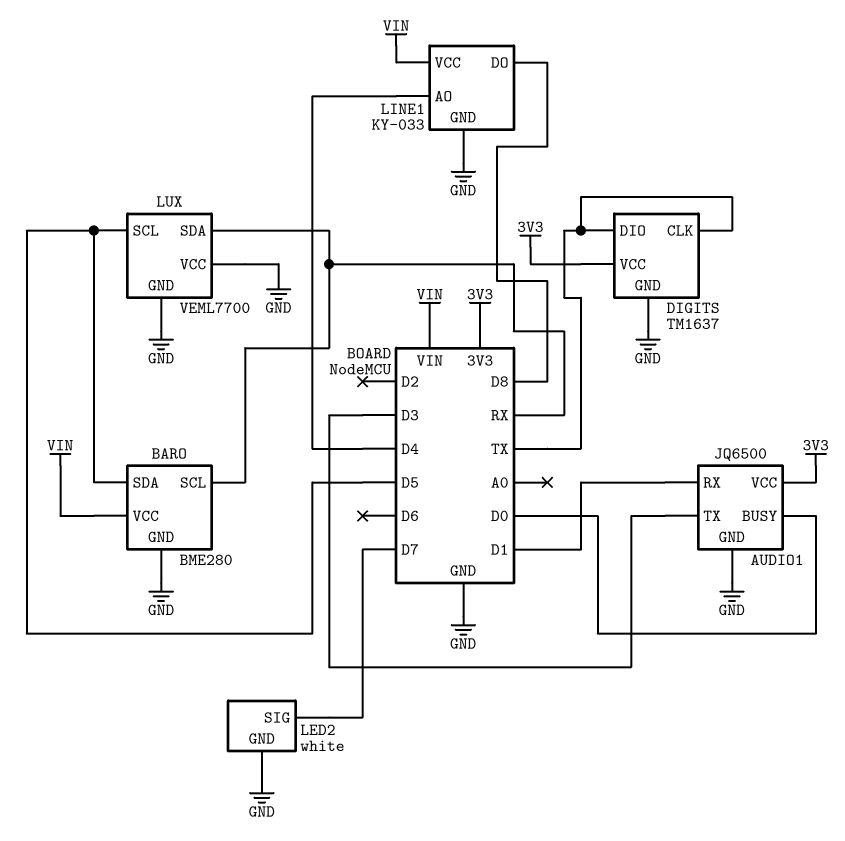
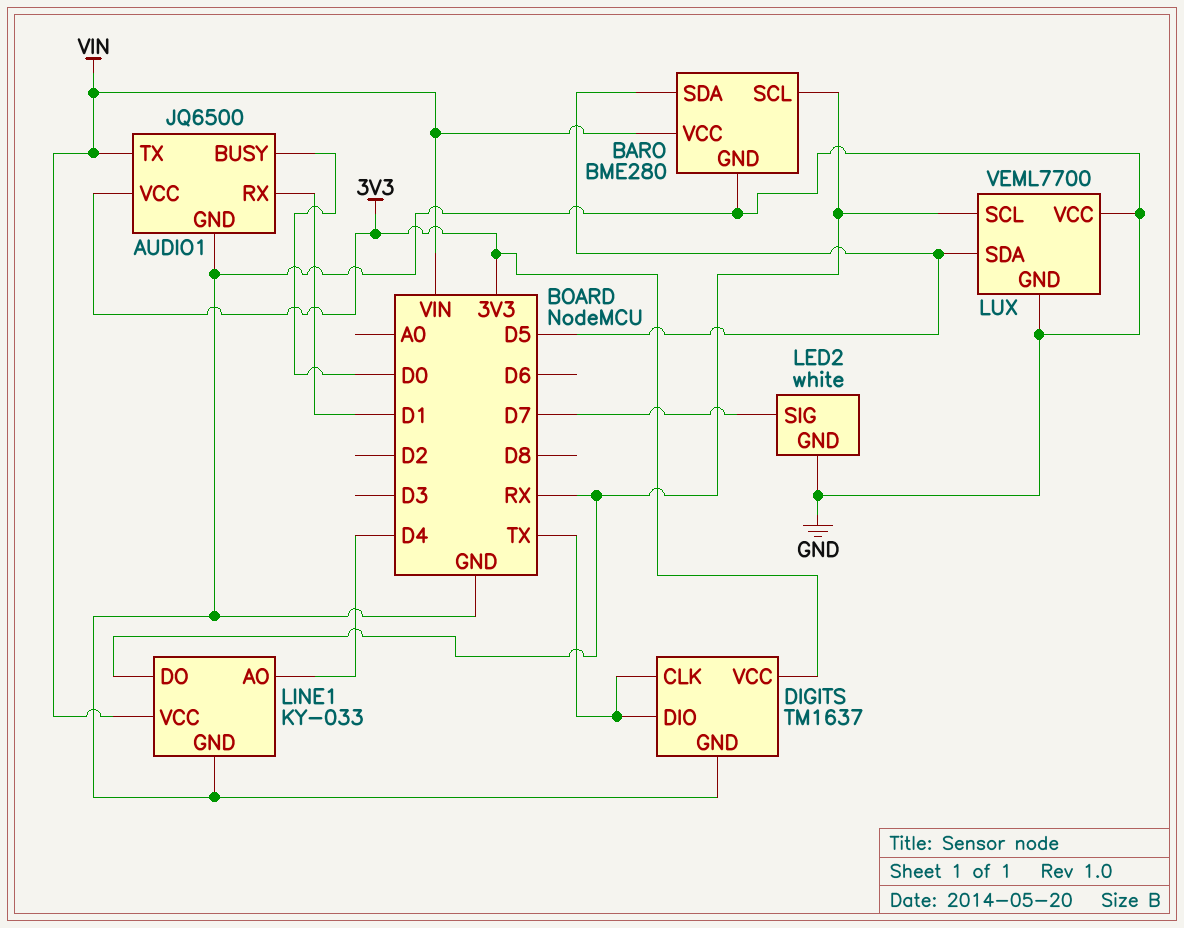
AUDIO1 pin TX: D3 -> VIN
LINE1 pin DO: D8 -> RX
LUX pin SCL: D5 -> RX
LUX pin SDA: RX -> D5

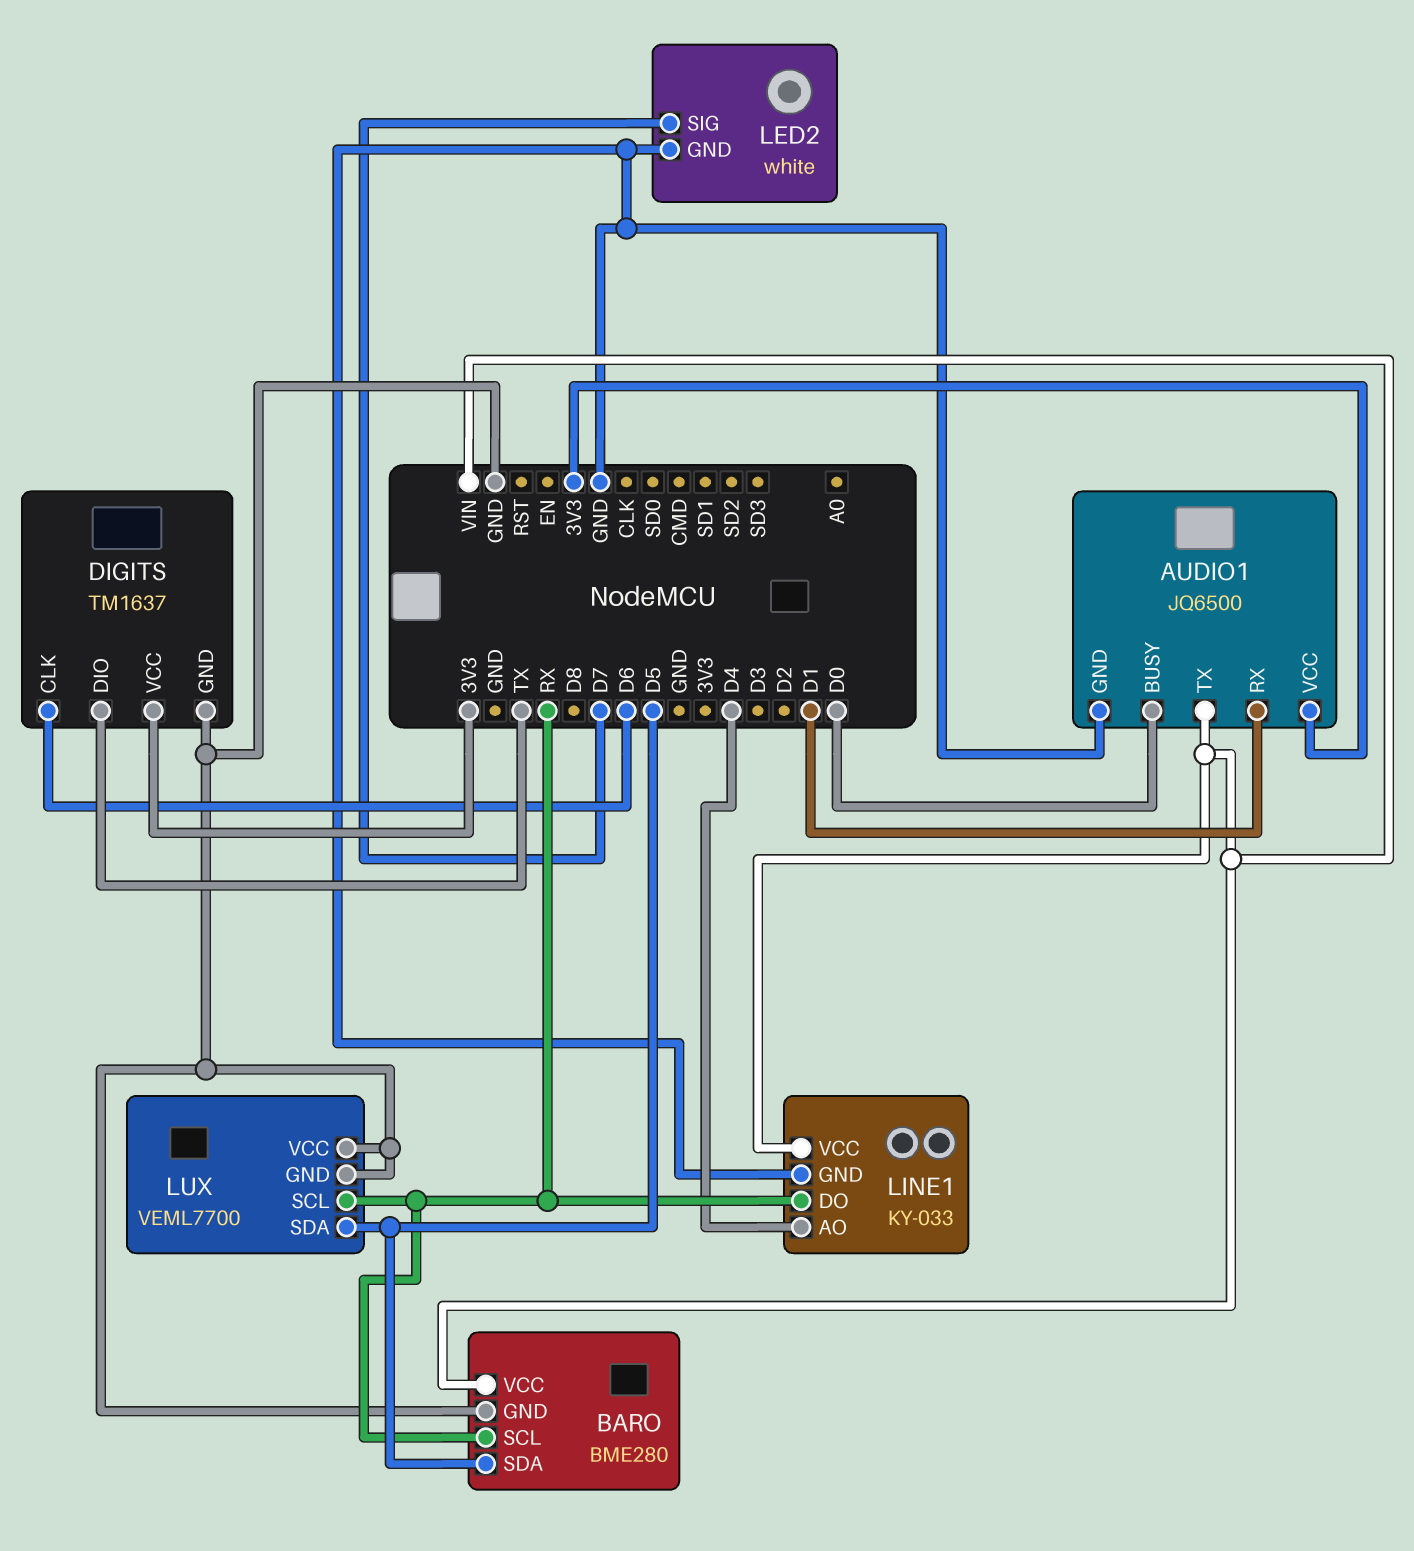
DIGITS pin CLK: TX -> D6

